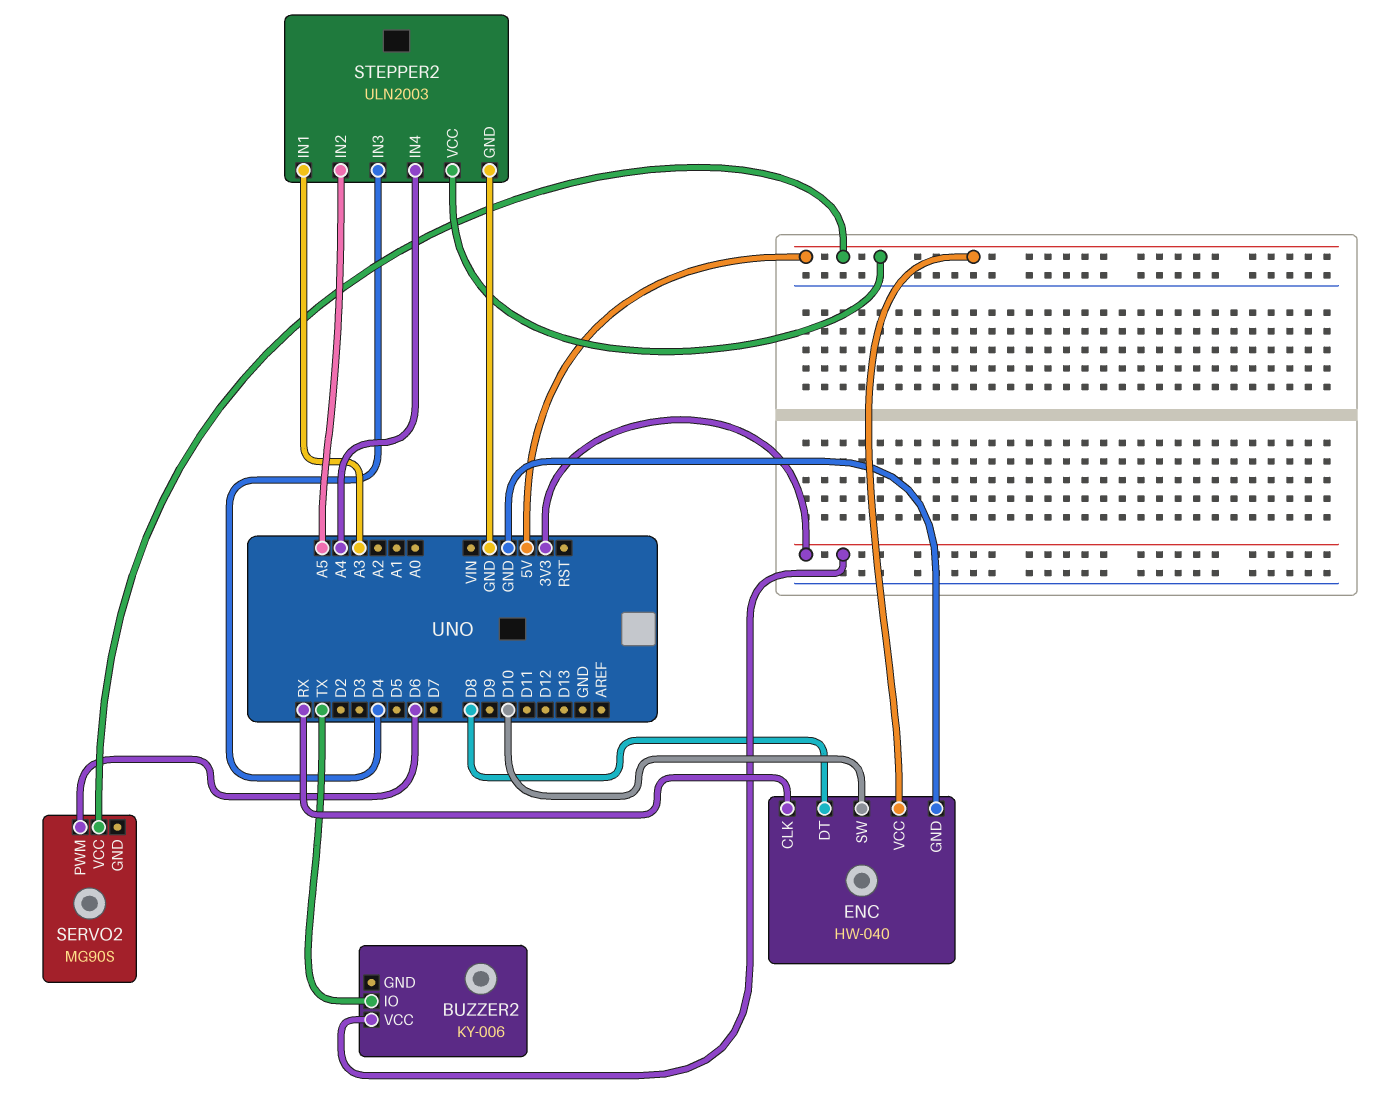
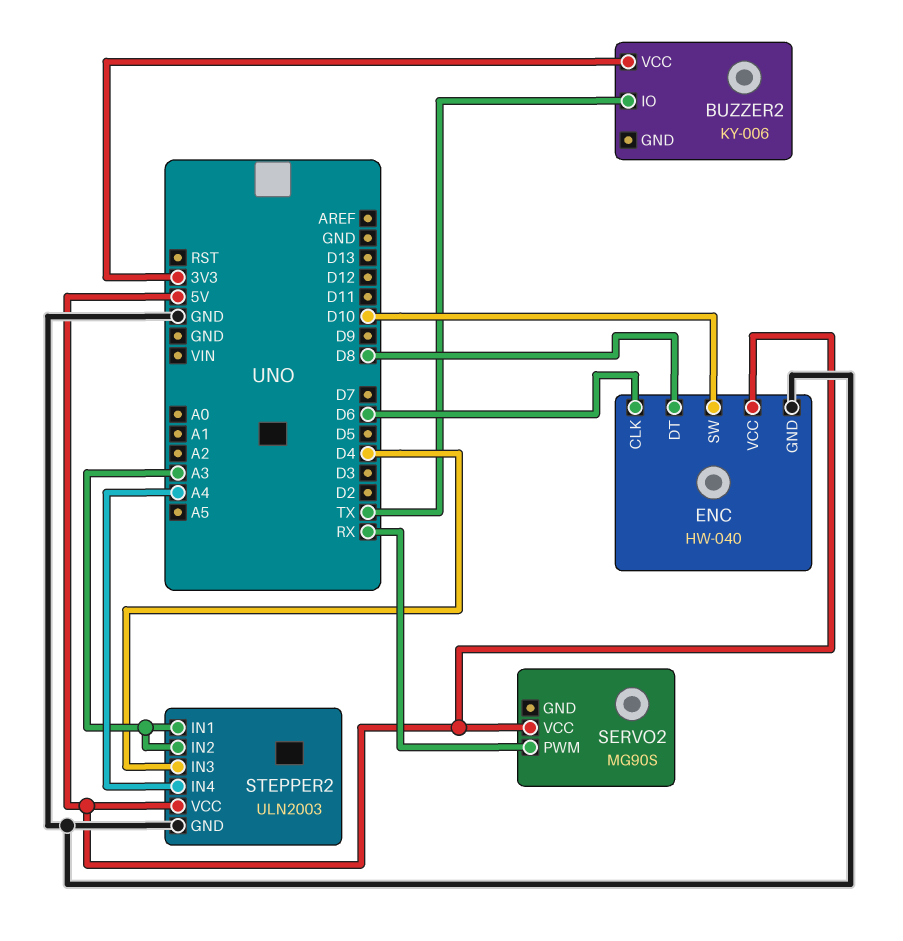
ENC pin CLK: RX -> D6
SERVO2 pin PWM: D6 -> RX
STEPPER2 pin IN2: A5 -> A3

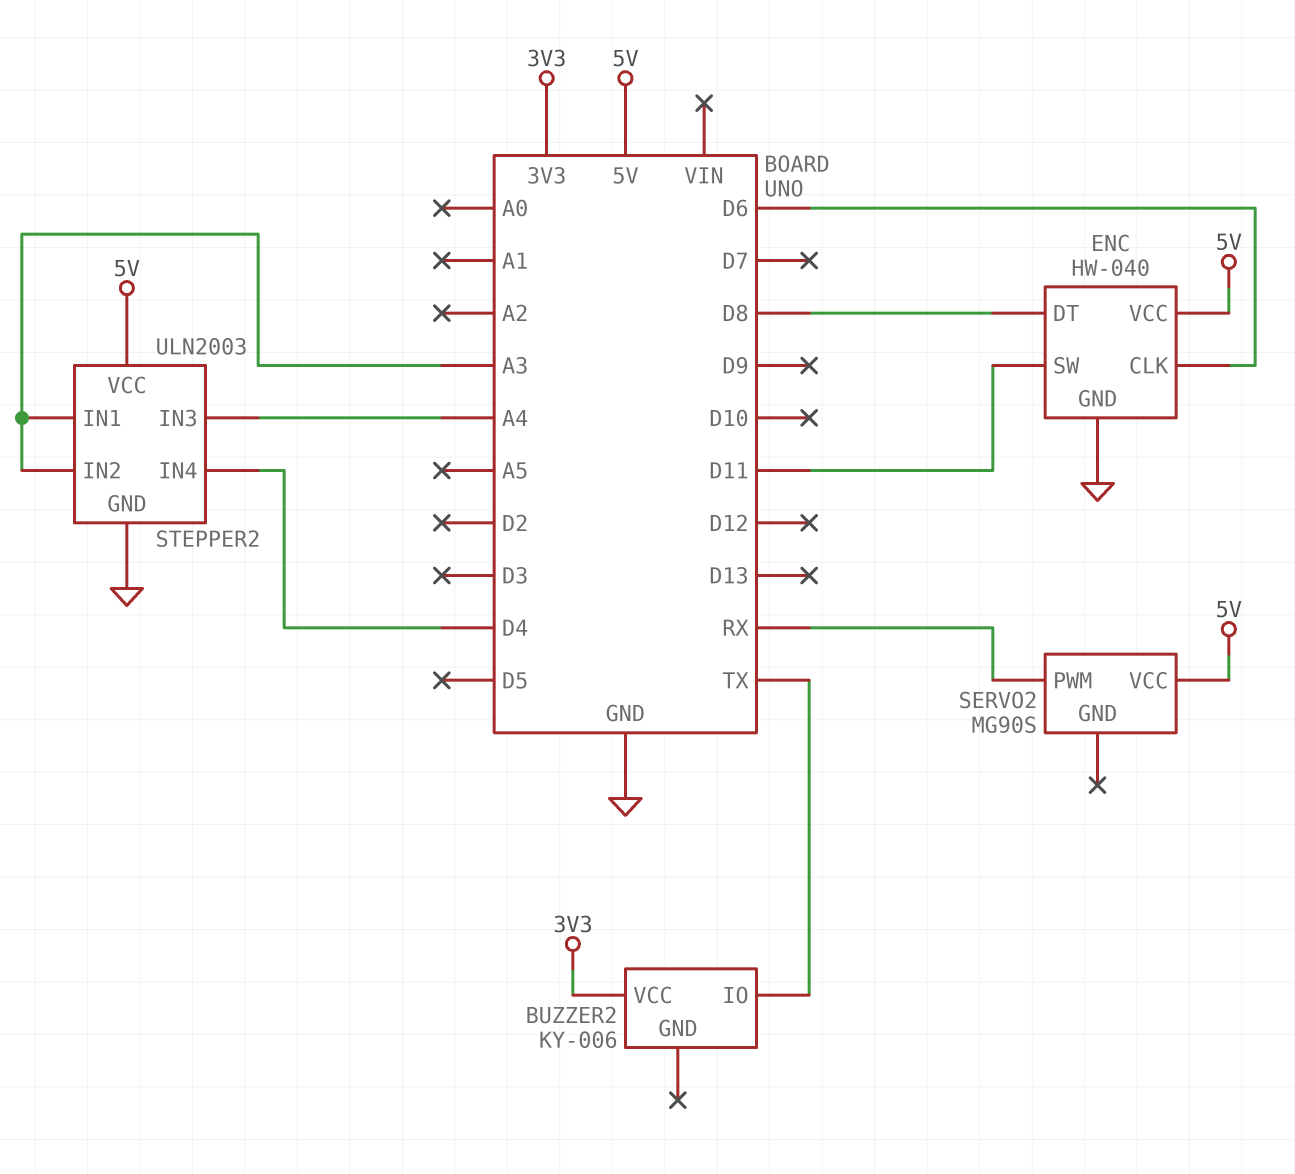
ENC pin SW: D10 -> D11
STEPPER2 pin IN3: D4 -> A4
STEPPER2 pin IN4: A4 -> D4

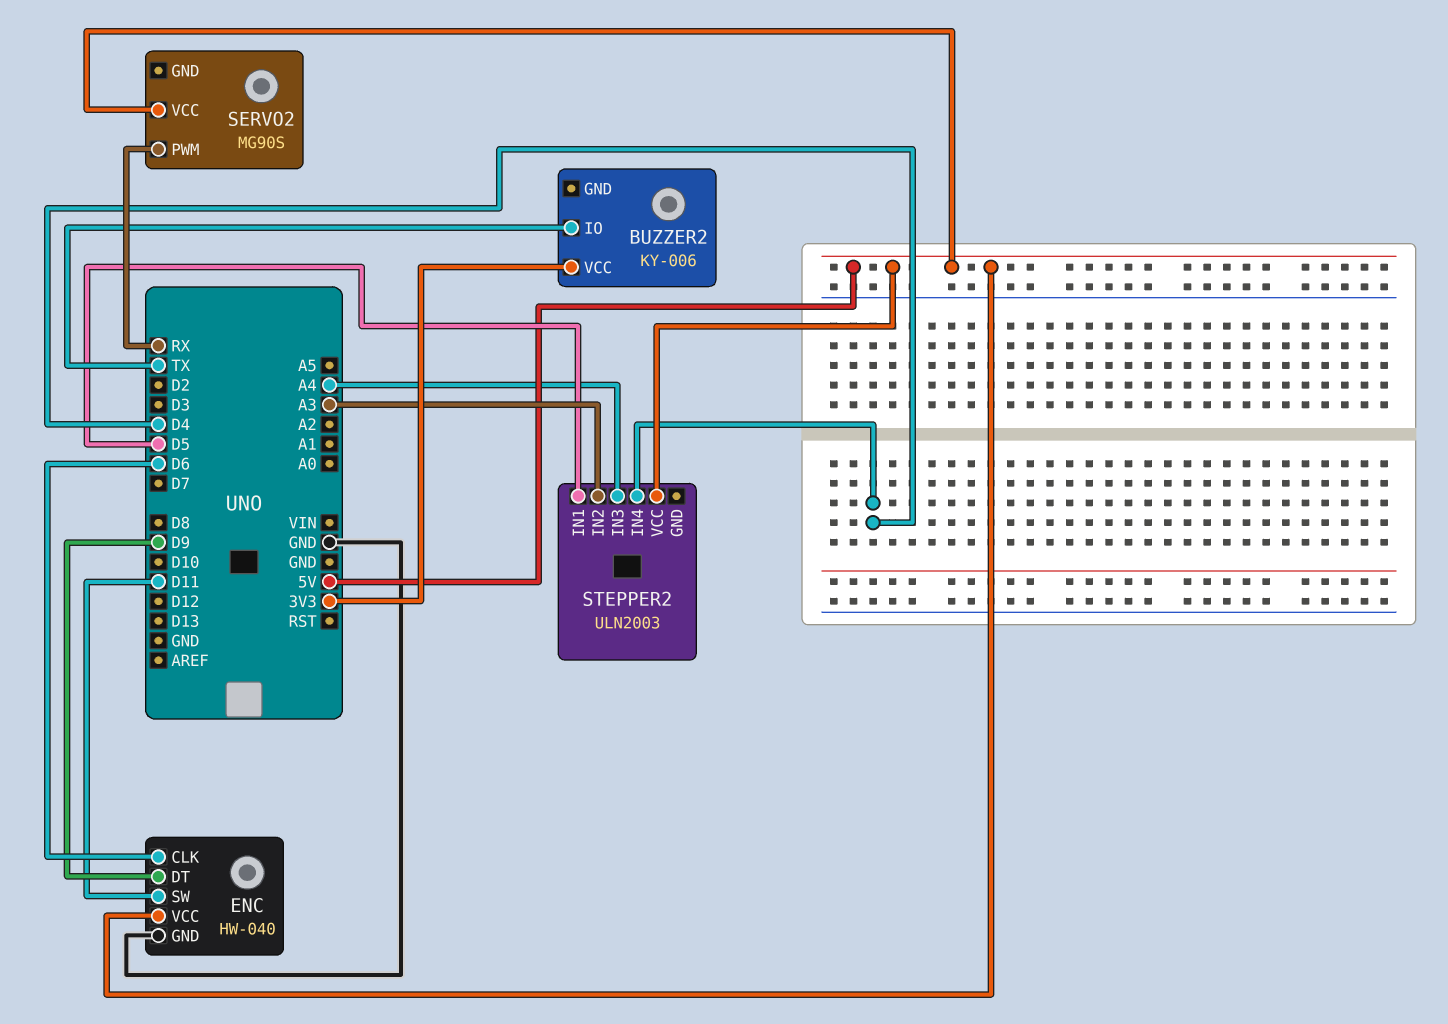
ENC pin DT: D8 -> D9
STEPPER2 pin GND: GND -> none
STEPPER2 pin IN1: A3 -> D5

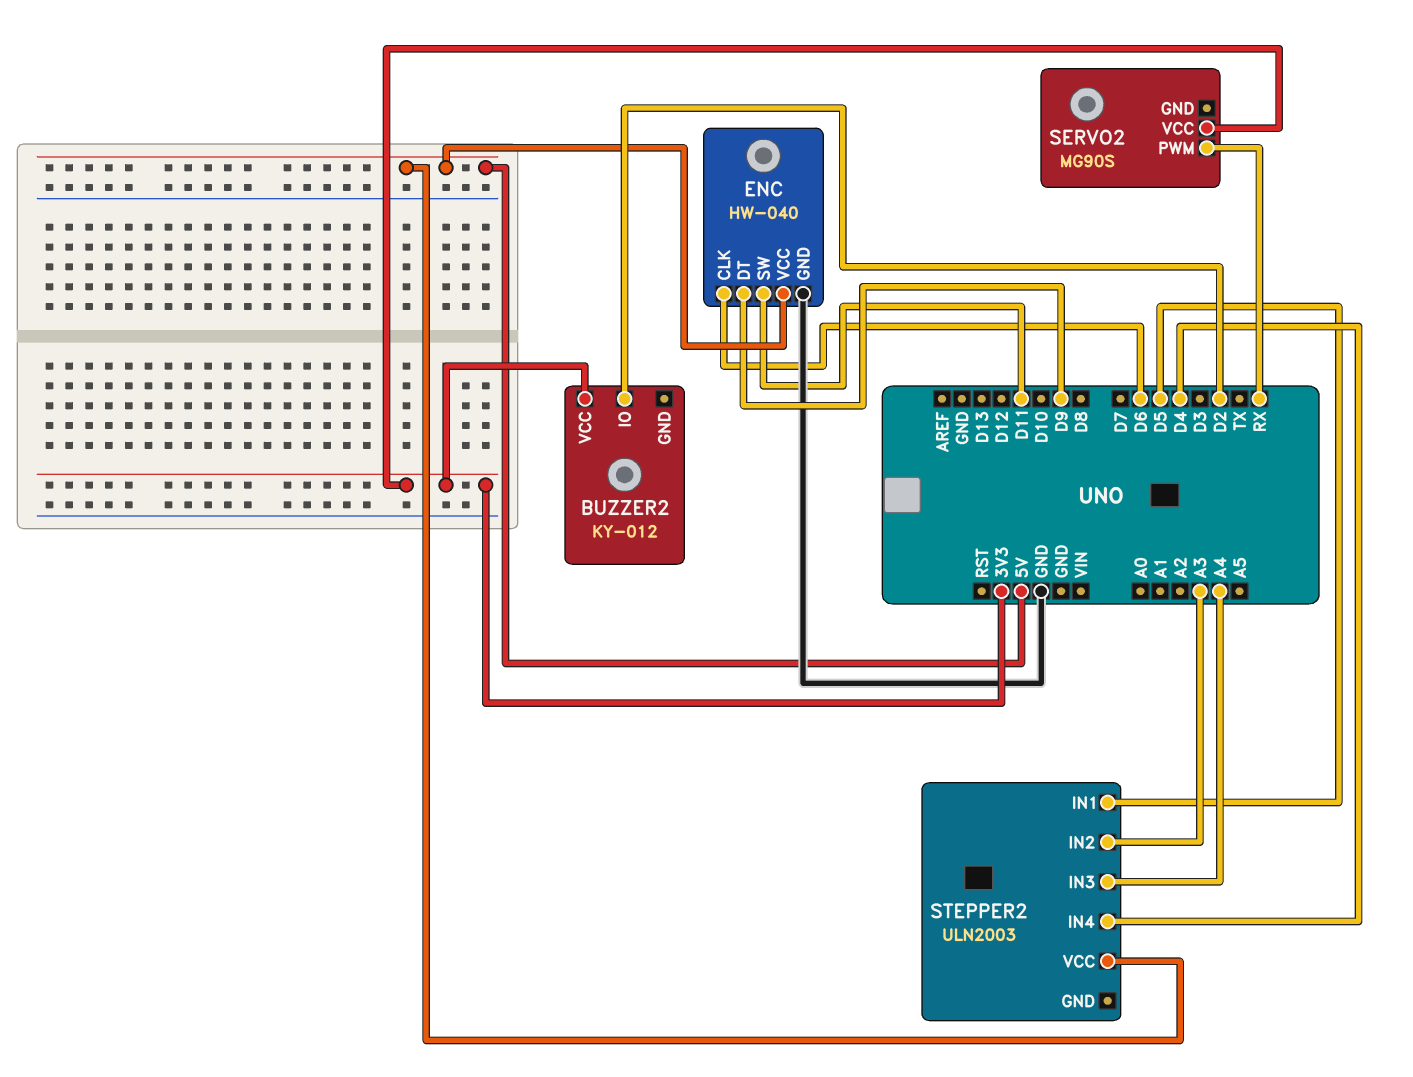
BUZZER2: KY-006 -> KY-012
BUZZER2 pin IO: TX -> D2
SERVO2 pin VCC: 5V -> 3V3

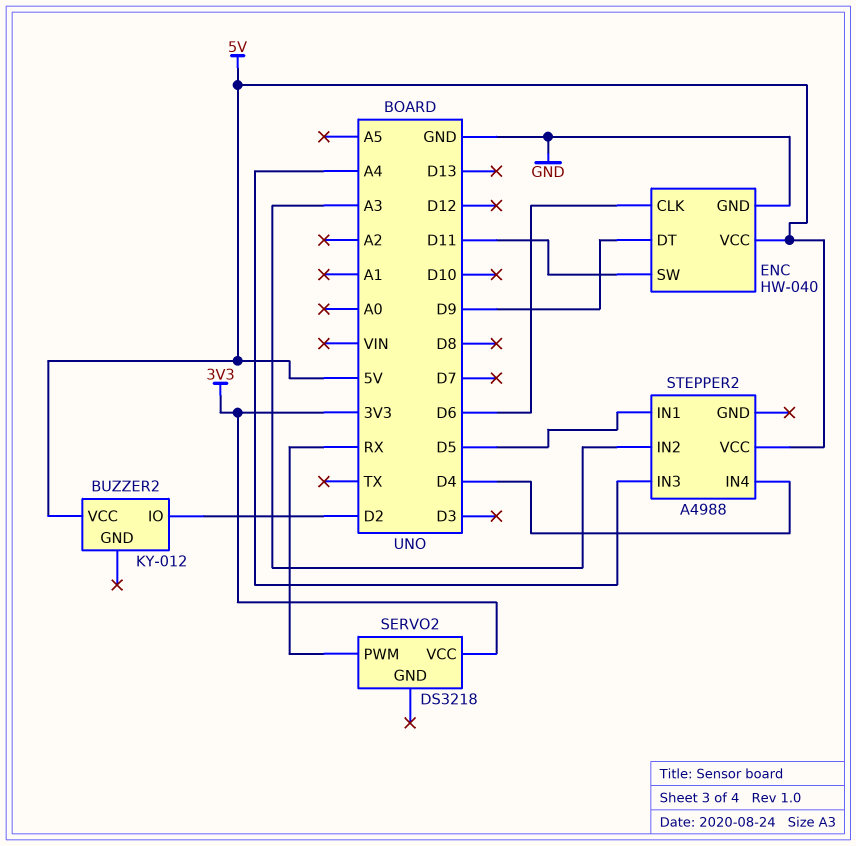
BUZZER2 pin VCC: 3V3 -> 5V
SERVO2: MG90S -> DS3218
STEPPER2: ULN2003 -> A4988

